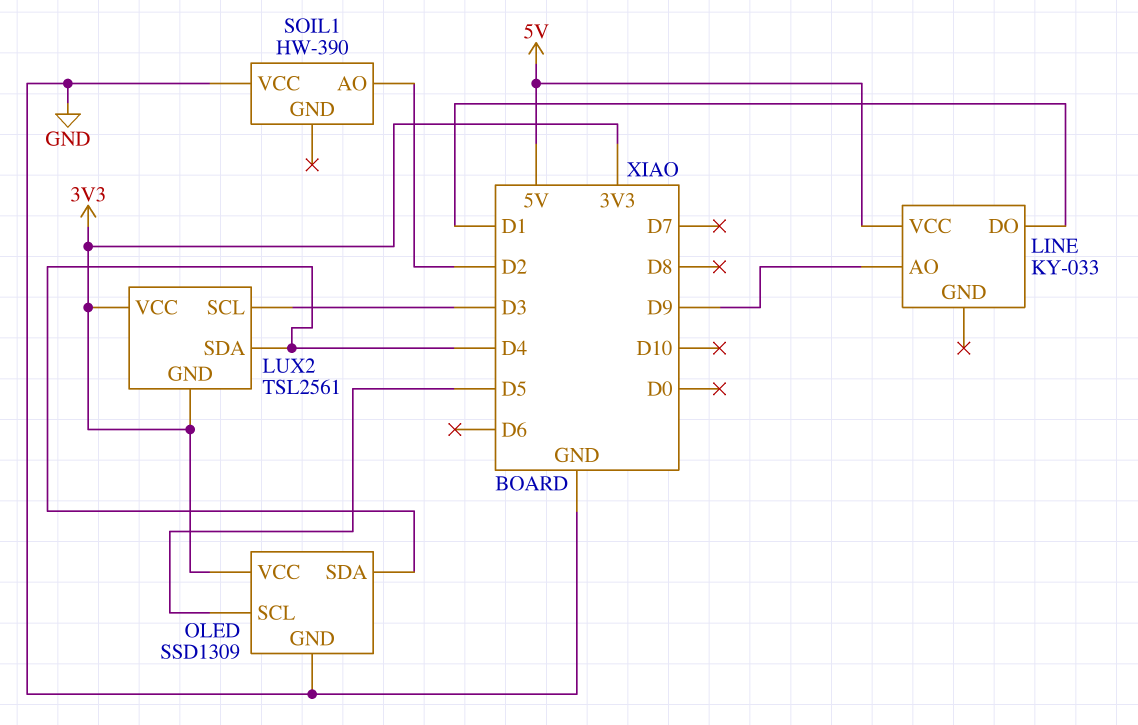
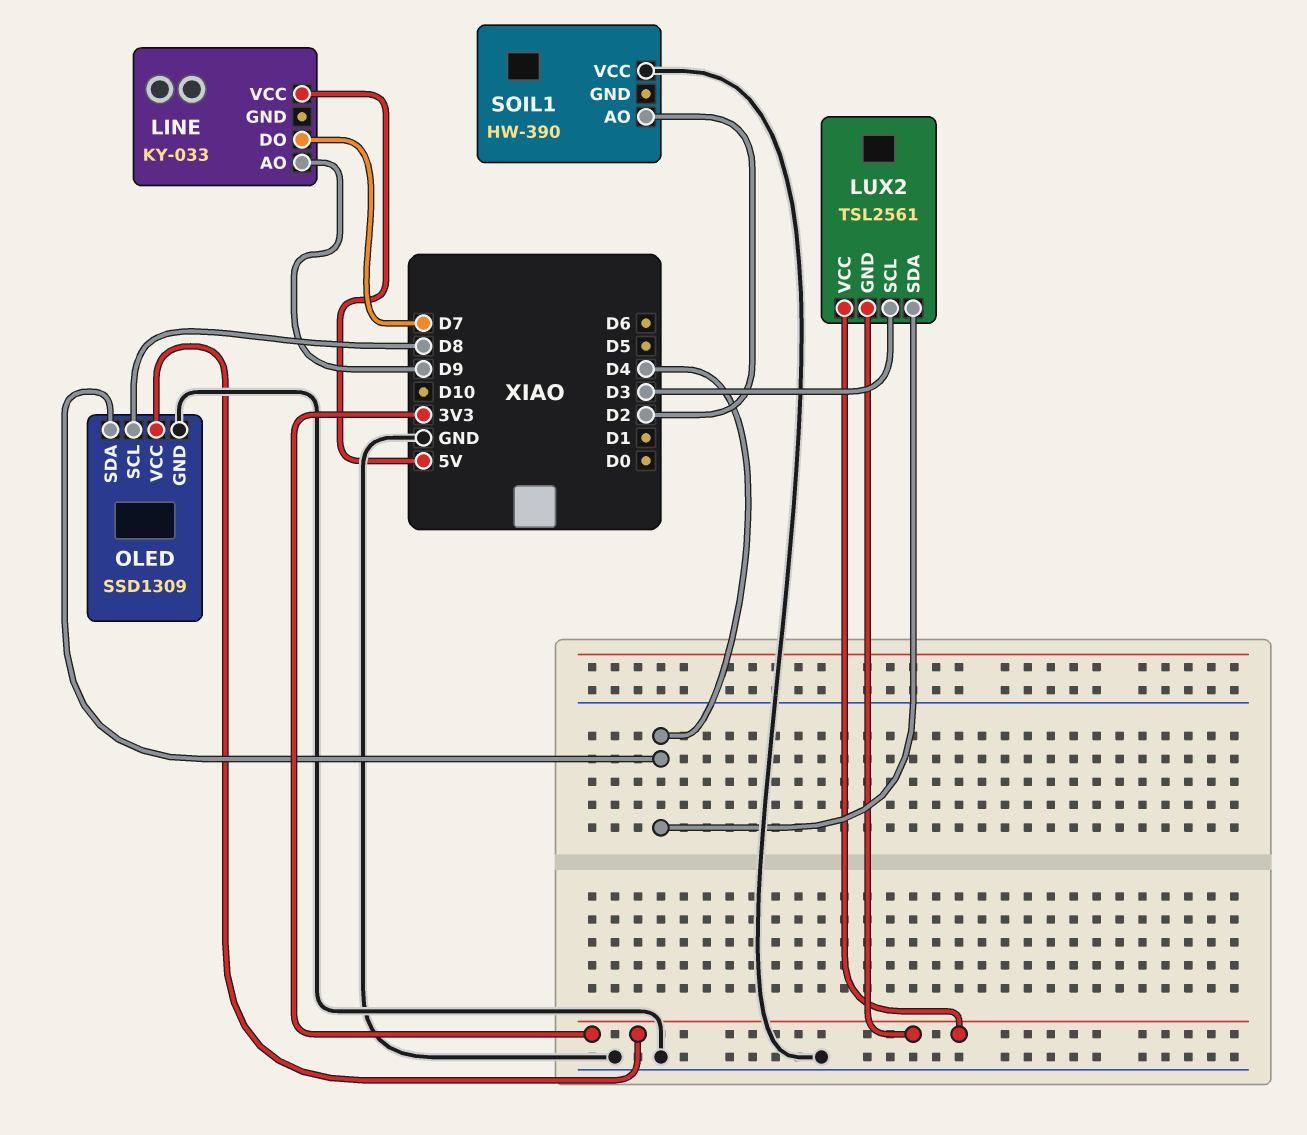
LINE pin DO: D1 -> D7
OLED pin SCL: D5 -> D8

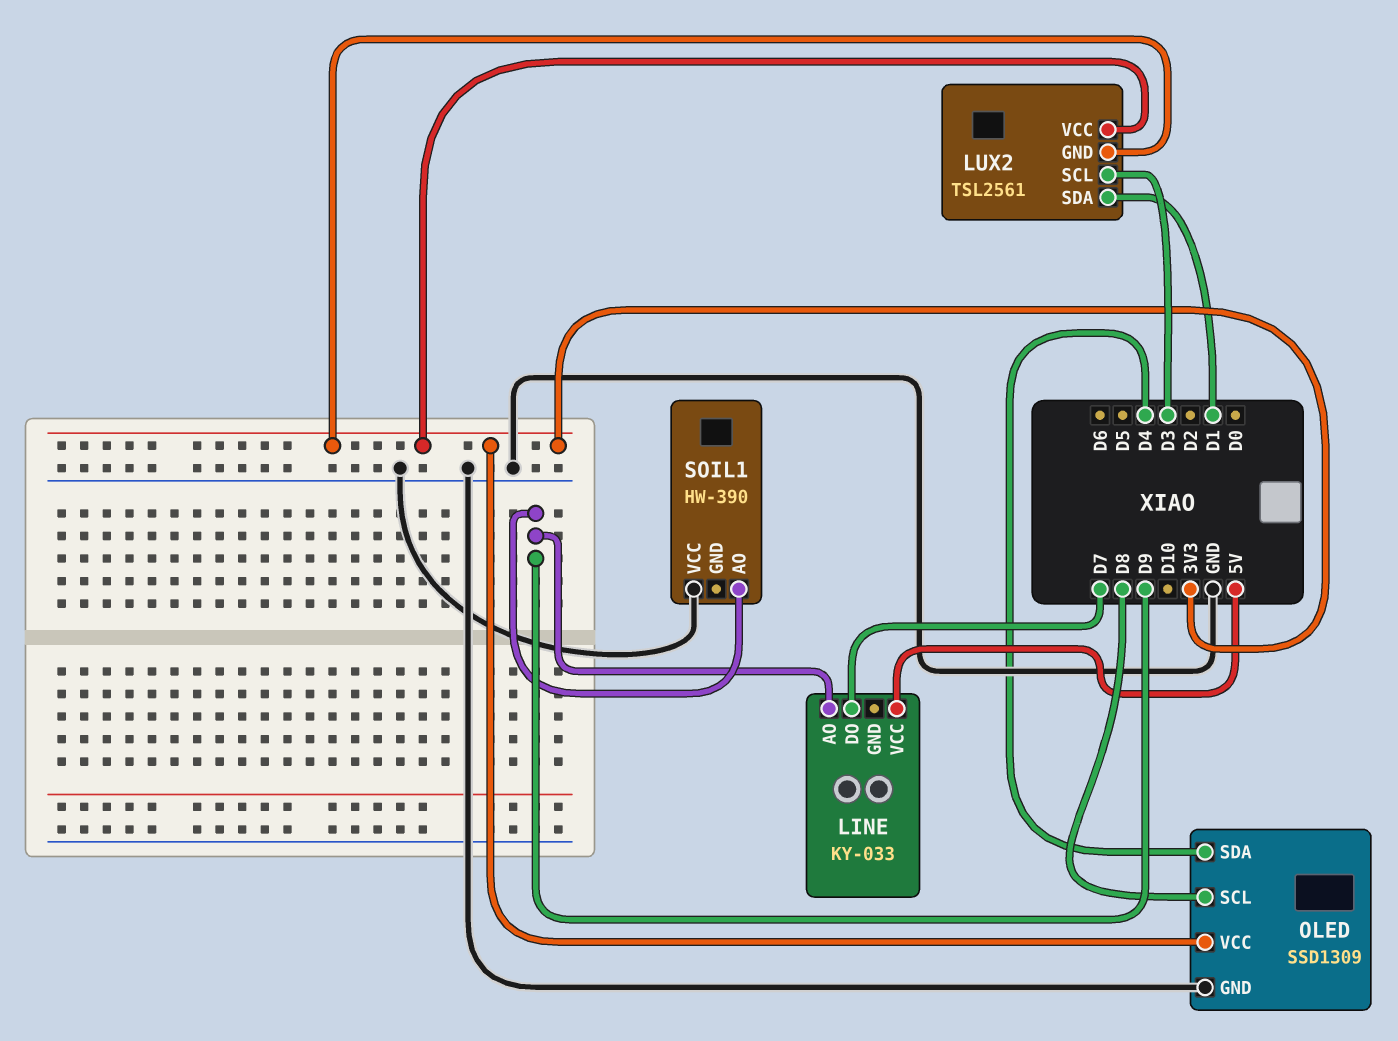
LUX2 pin SDA: D4 -> D1
SOIL1 pin AO: D2 -> D9

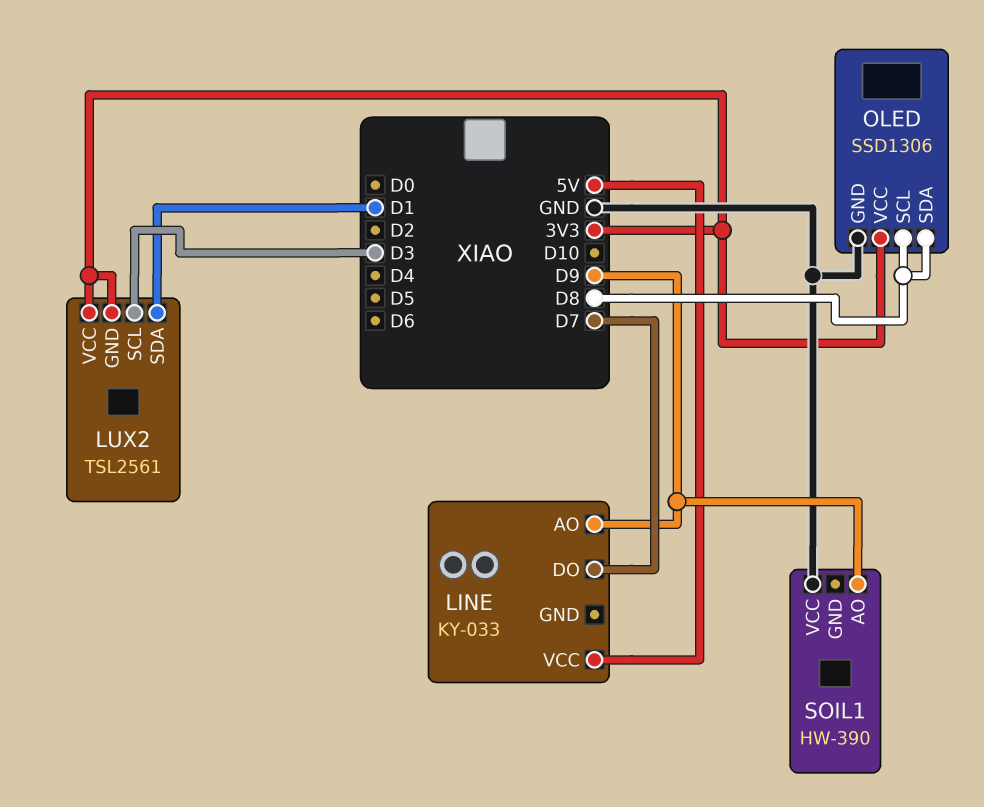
OLED: SSD1309 -> SSD1306
OLED pin SDA: D4 -> D8

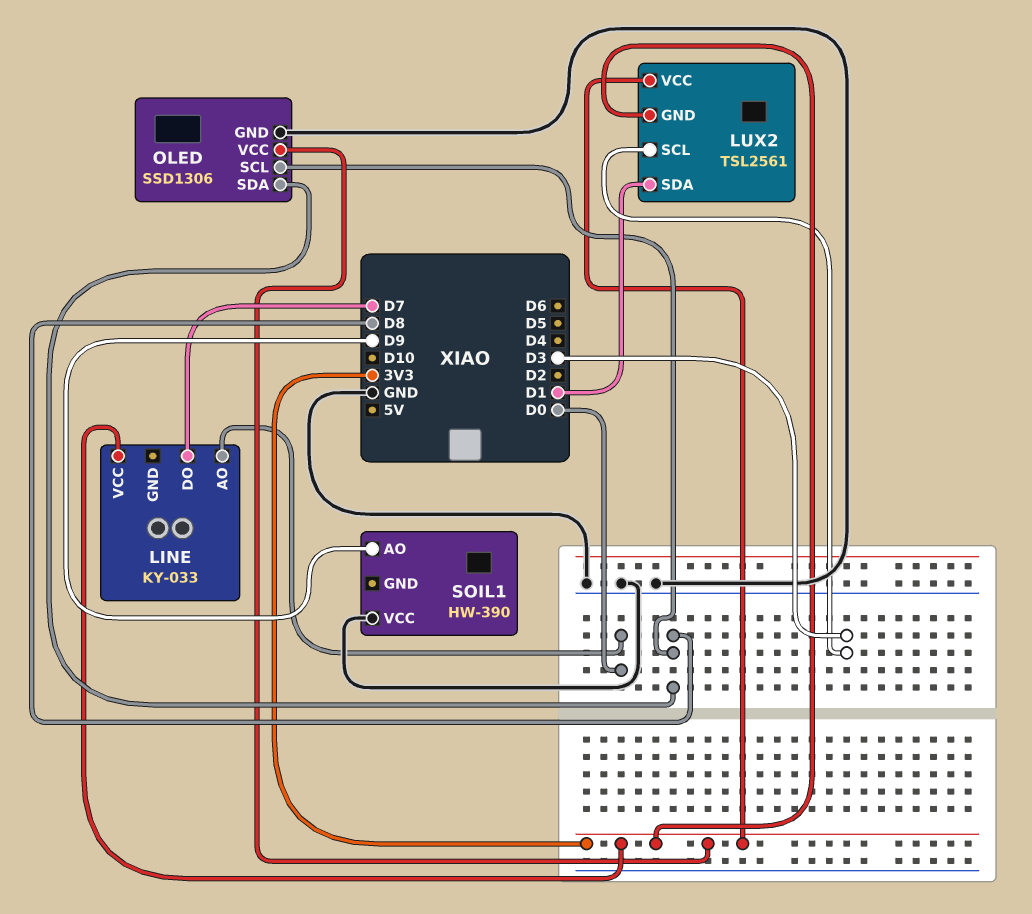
LINE pin AO: D9 -> D0
LINE pin VCC: 5V -> 3V3

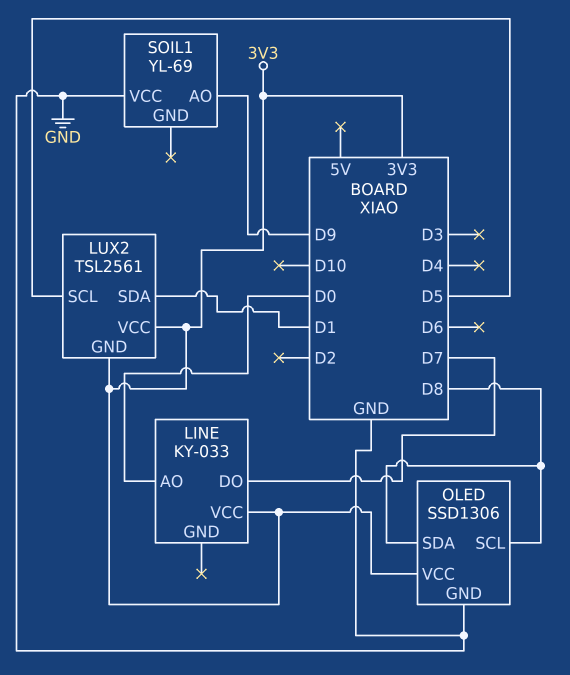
LUX2 pin SCL: D3 -> D5
SOIL1: HW-390 -> YL-69

